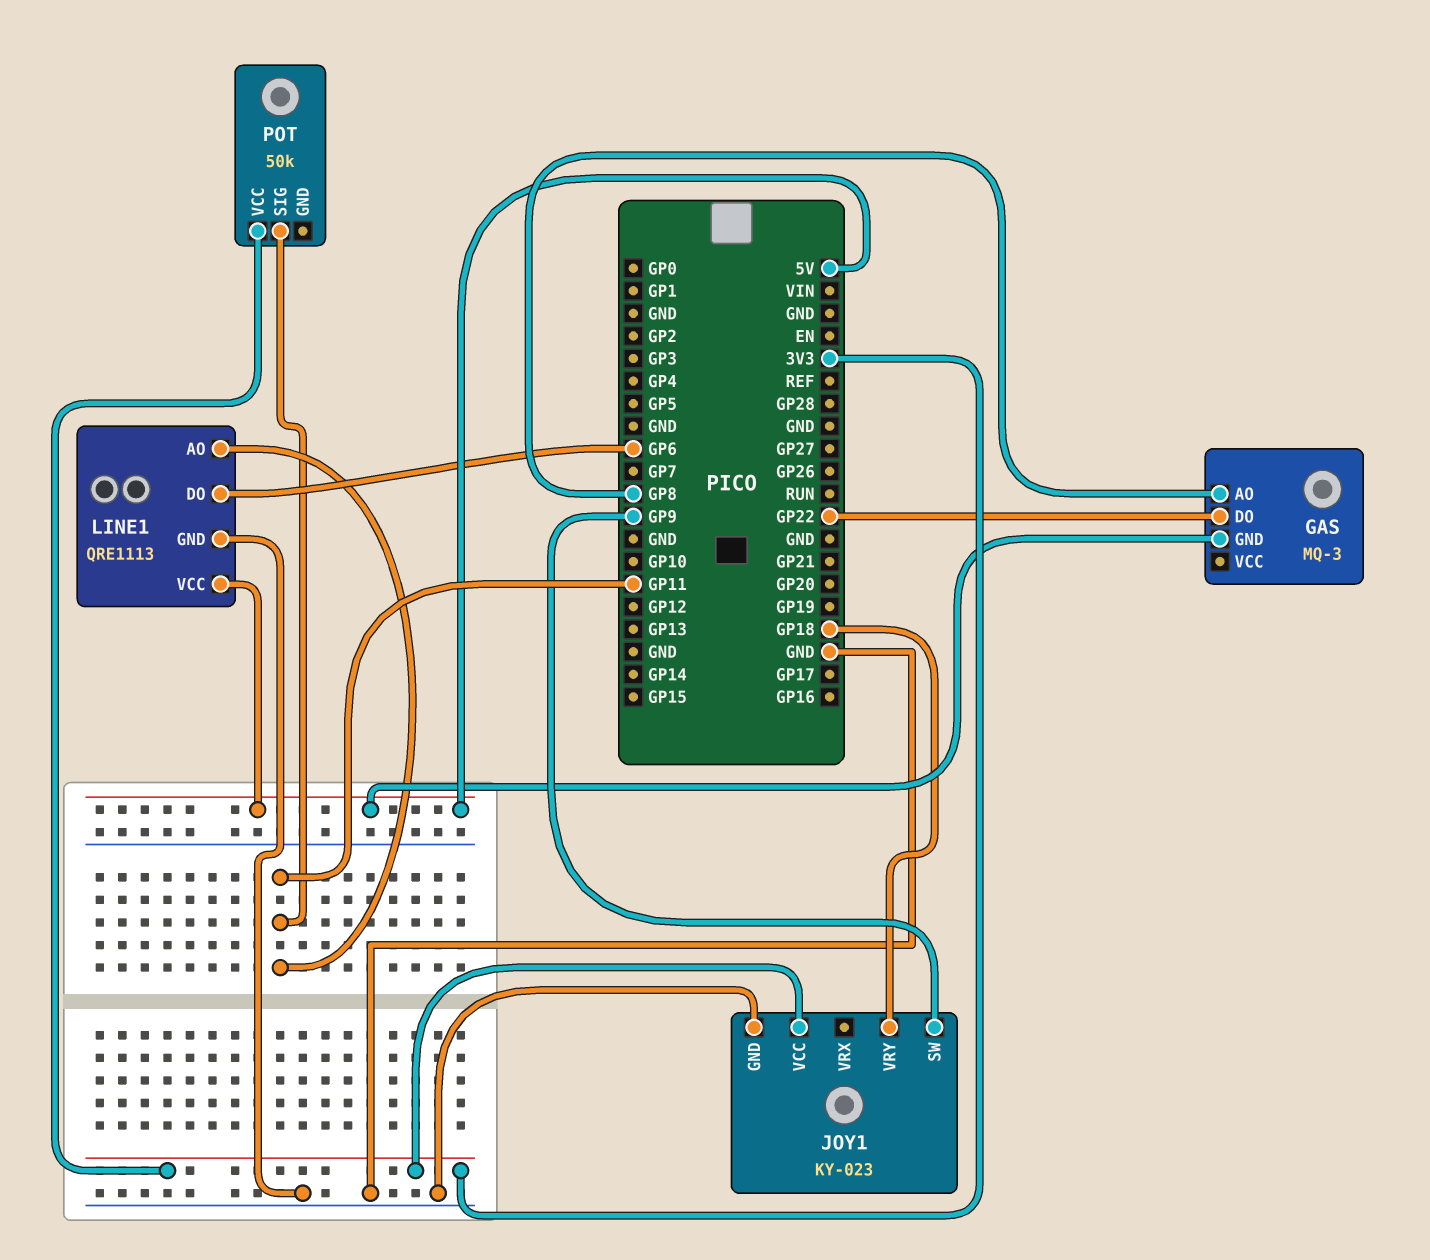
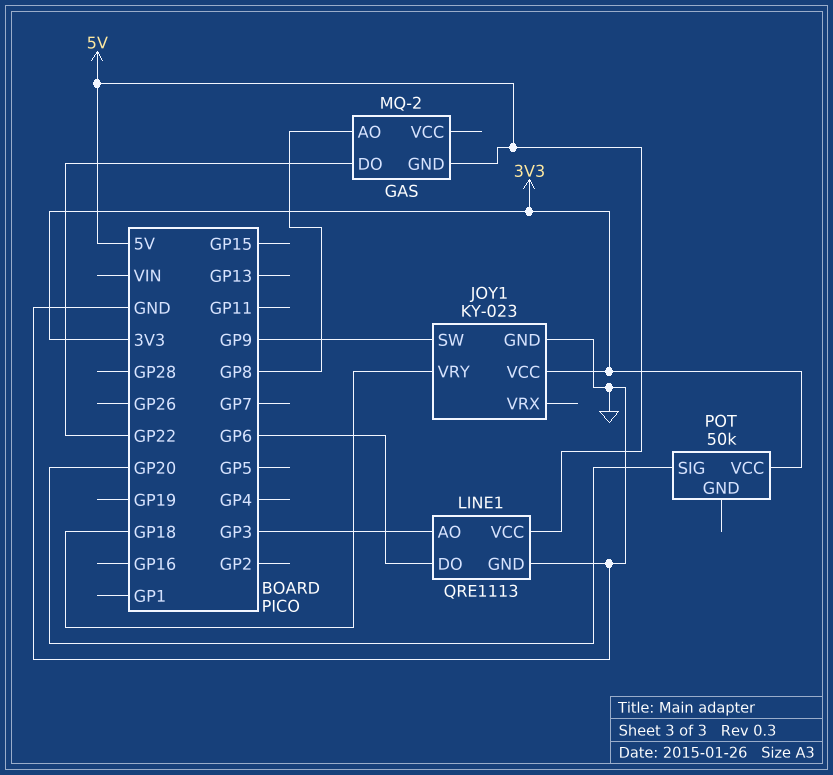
GAS: MQ-3 -> MQ-2
LINE1 pin AO: GP11 -> GP3
POT pin SIG: GP11 -> GP20

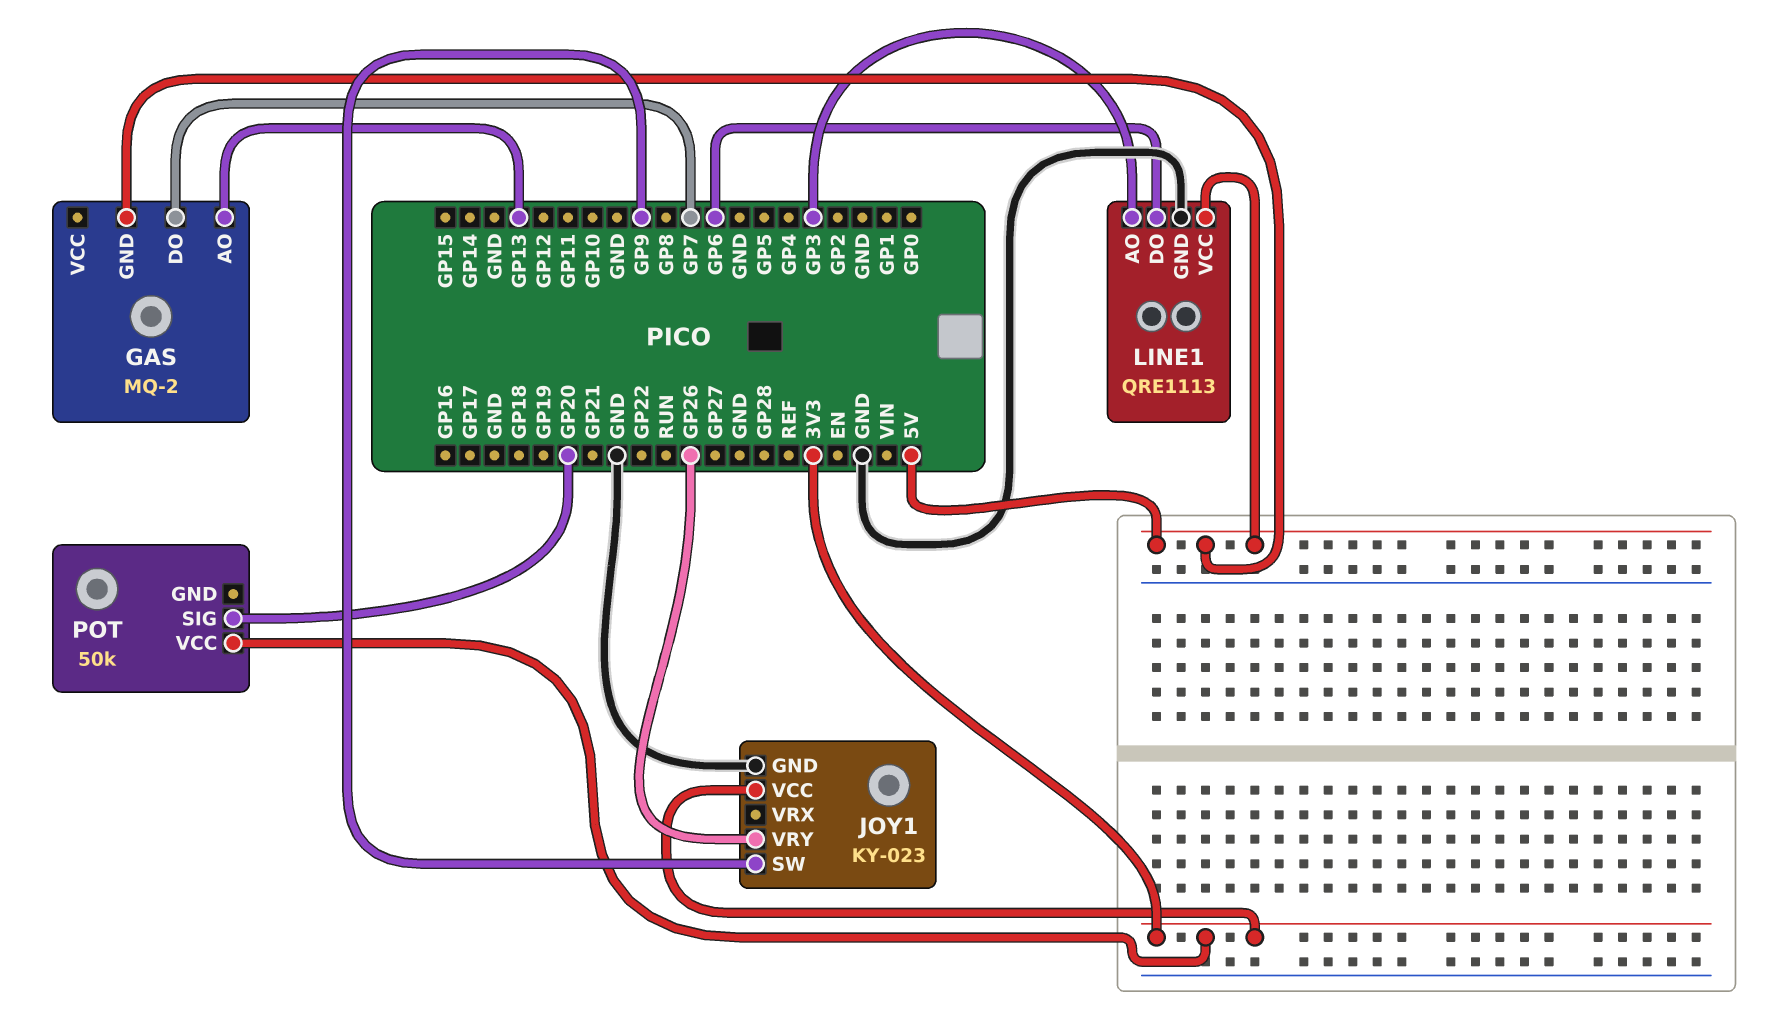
GAS pin AO: GP8 -> GP13
GAS pin DO: GP22 -> GP7
JOY1 pin VRY: GP18 -> GP26

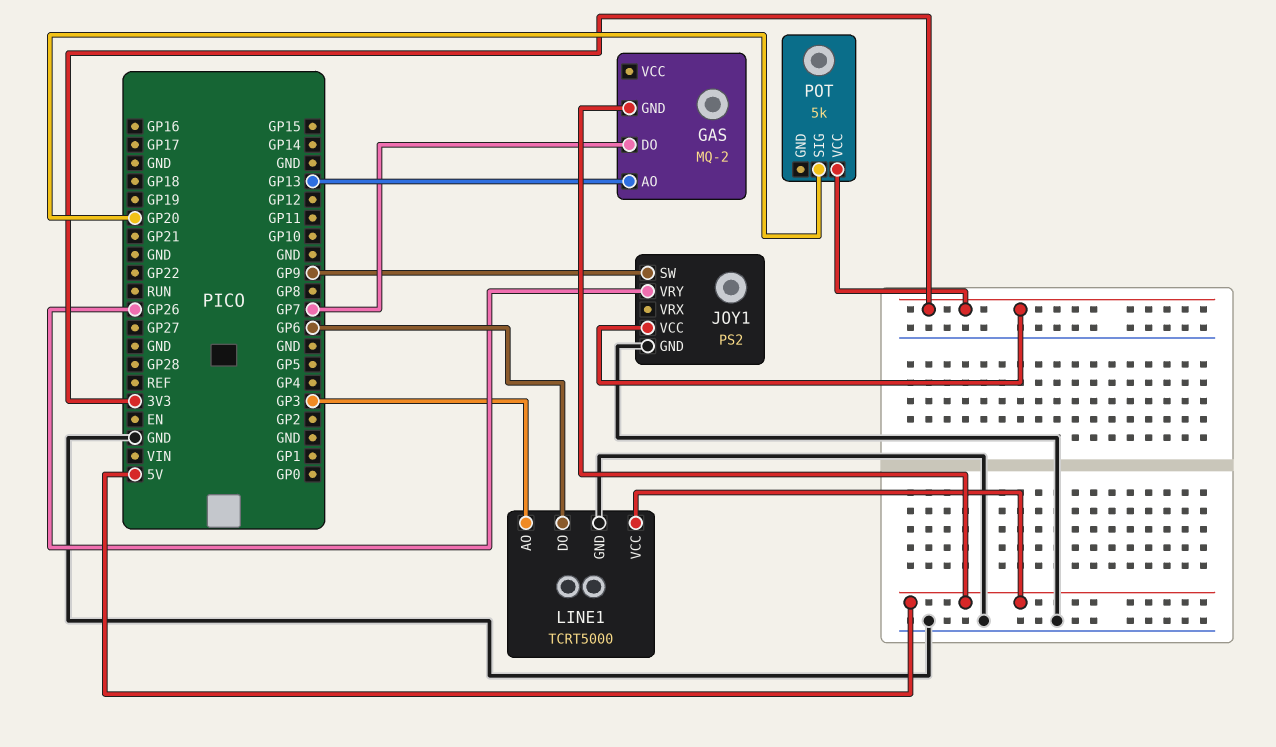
JOY1: KY-023 -> PS2
LINE1: QRE1113 -> TCRT5000
POT: 50k -> 5k

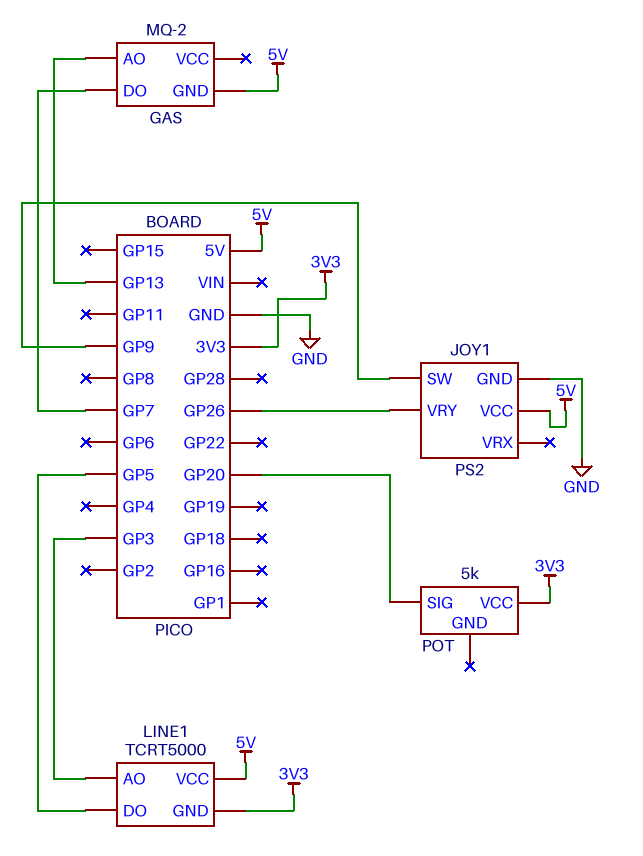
JOY1 pin VCC: 3V3 -> 5V
LINE1 pin DO: GP6 -> GP5
LINE1 pin GND: GND -> 3V3

